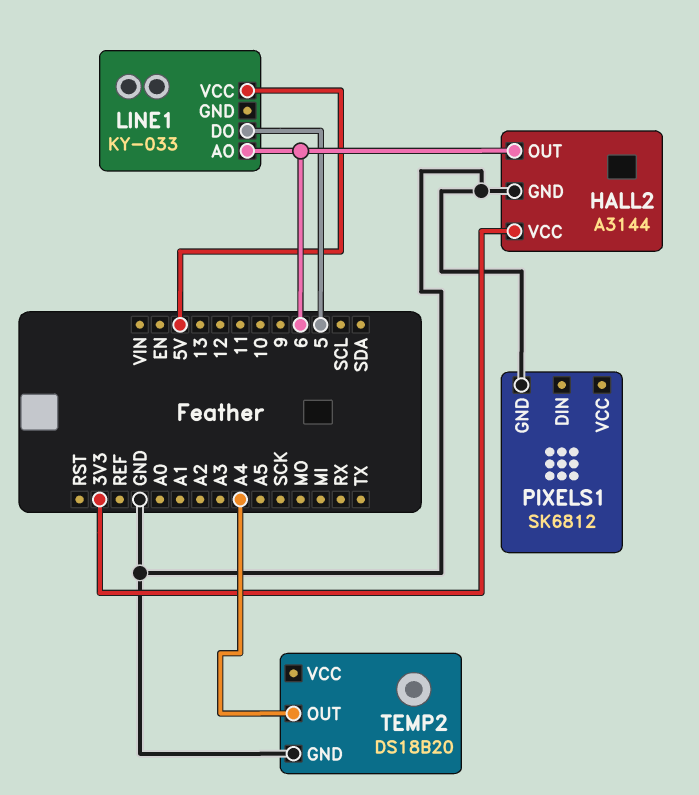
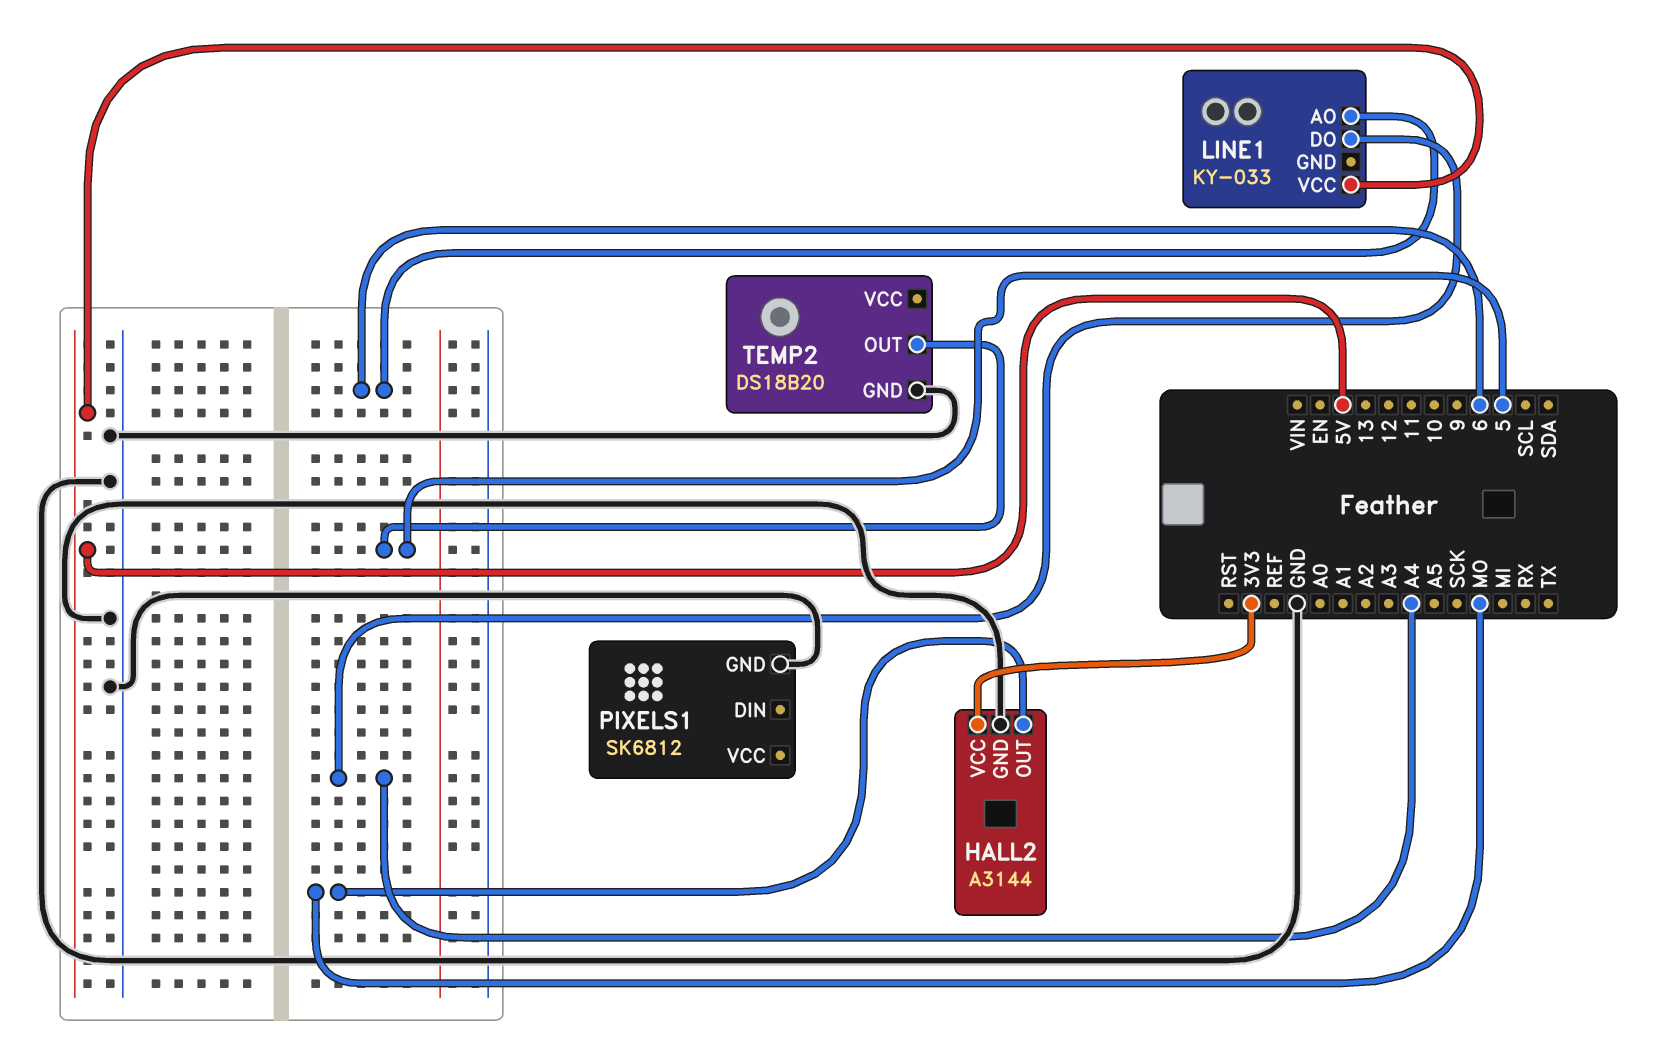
HALL2 pin OUT: 6 -> MO
LINE1 pin DO: 5 -> A4
TEMP2 pin OUT: A4 -> 5

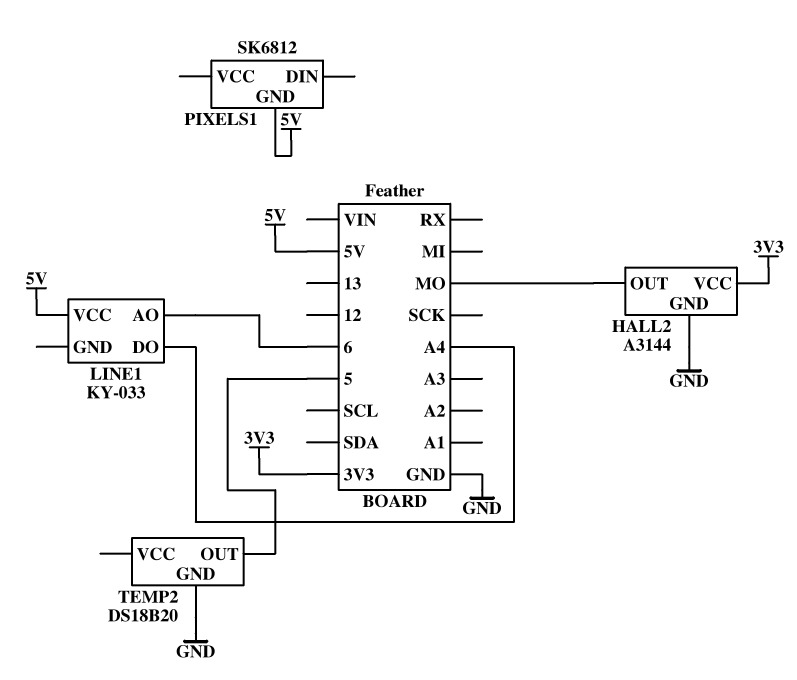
PIXELS1 pin GND: GND -> 5V

